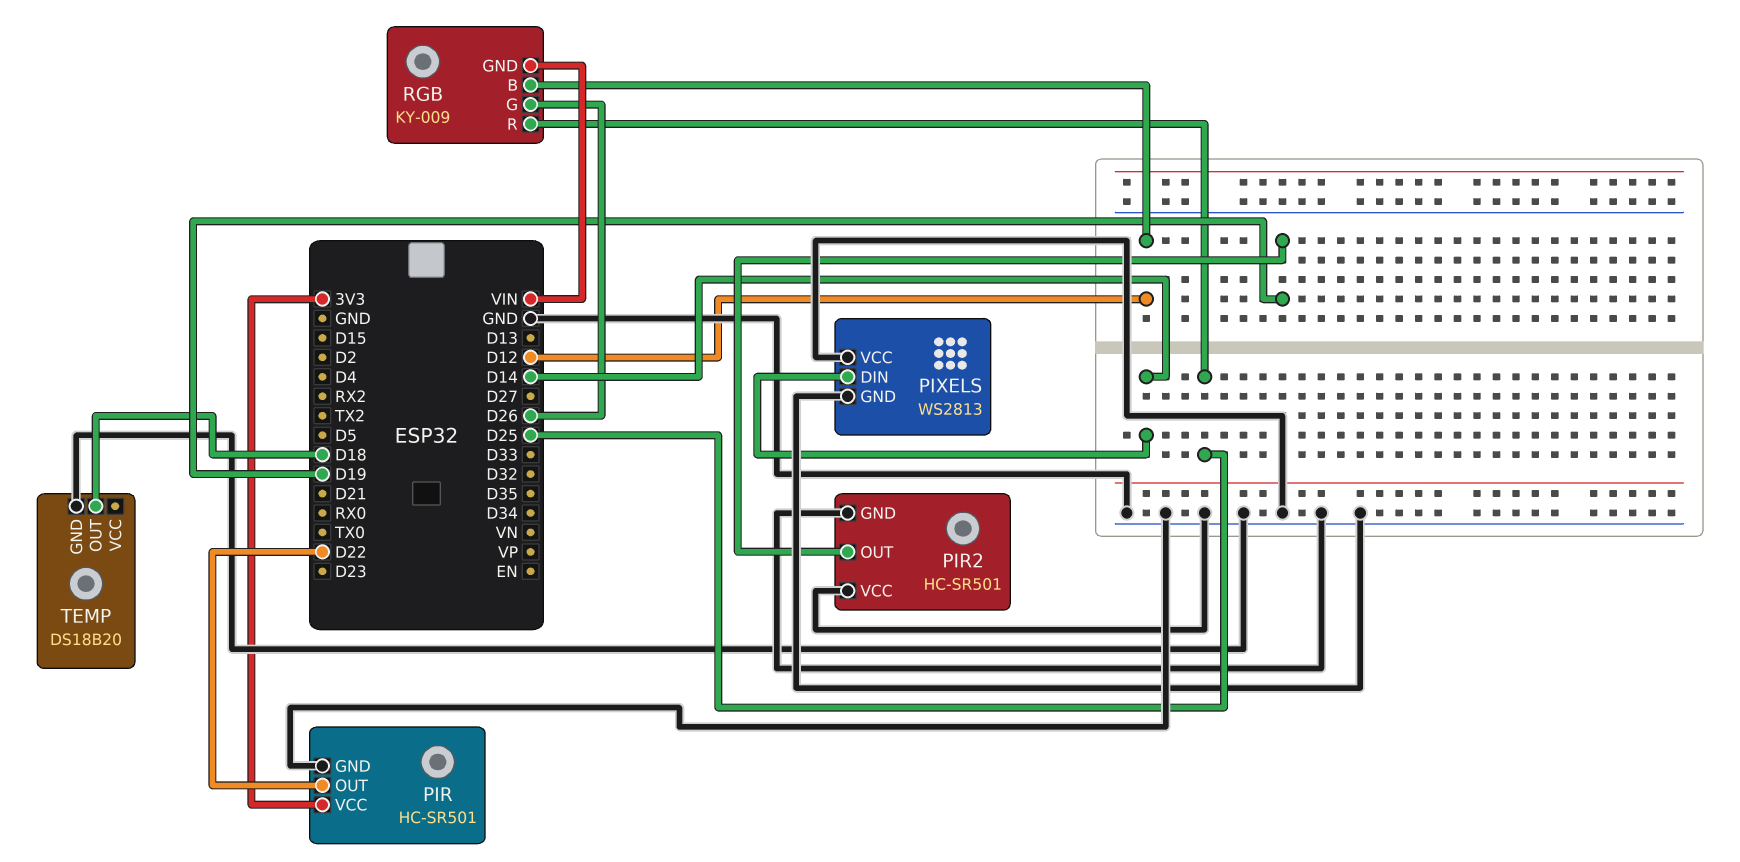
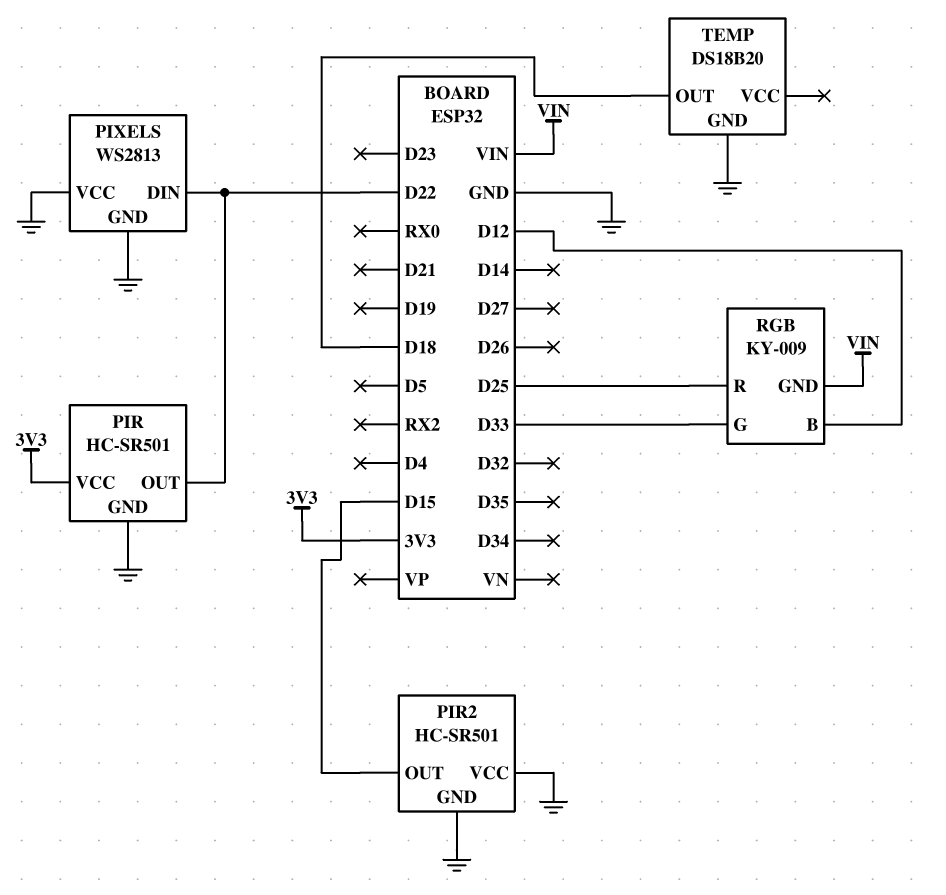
PIR2 pin OUT: D19 -> D15
PIXELS pin DIN: D14 -> D22
RGB pin G: D26 -> D33

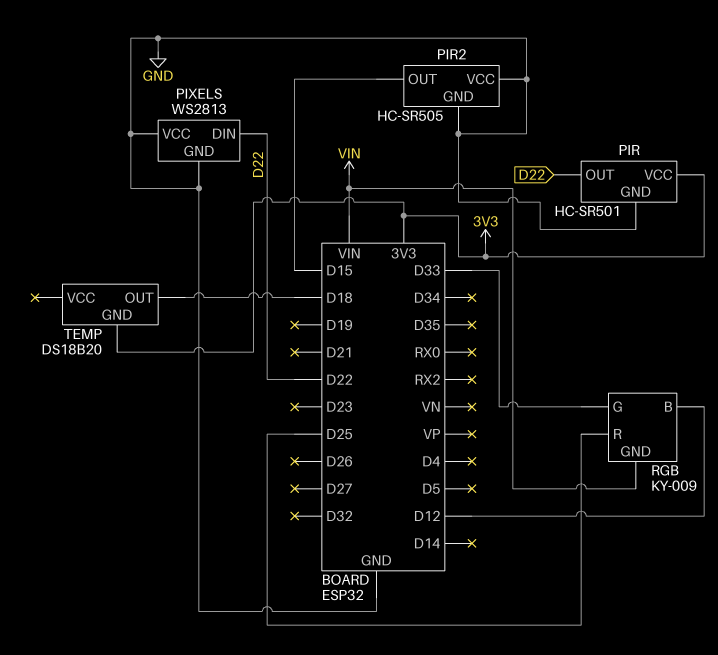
PIR2: HC-SR501 -> HC-SR505
TEMP pin GND: GND -> 3V3

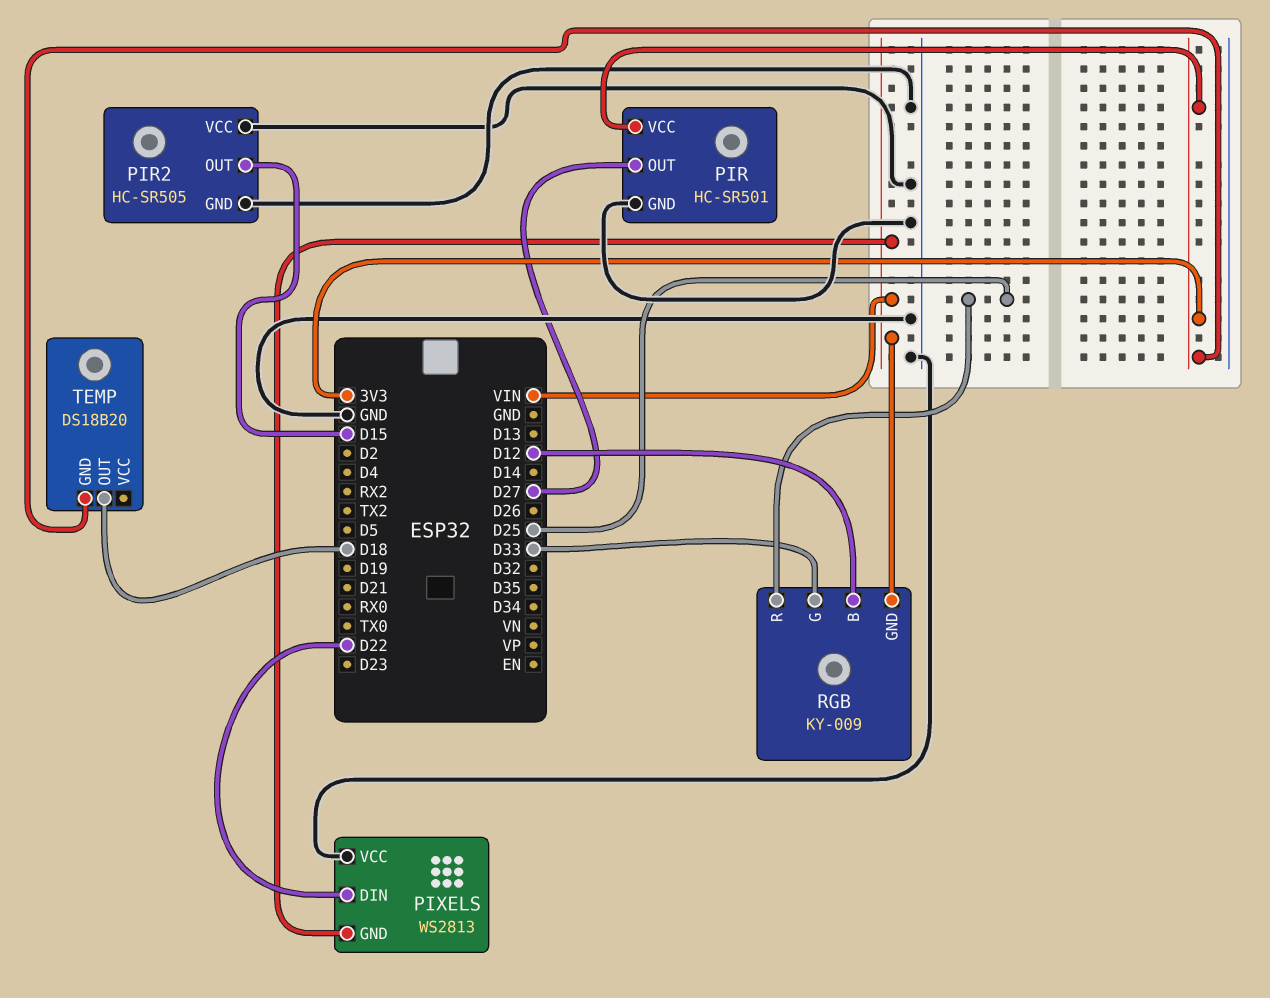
PIR pin OUT: D22 -> D27
PIXELS pin GND: GND -> VIN

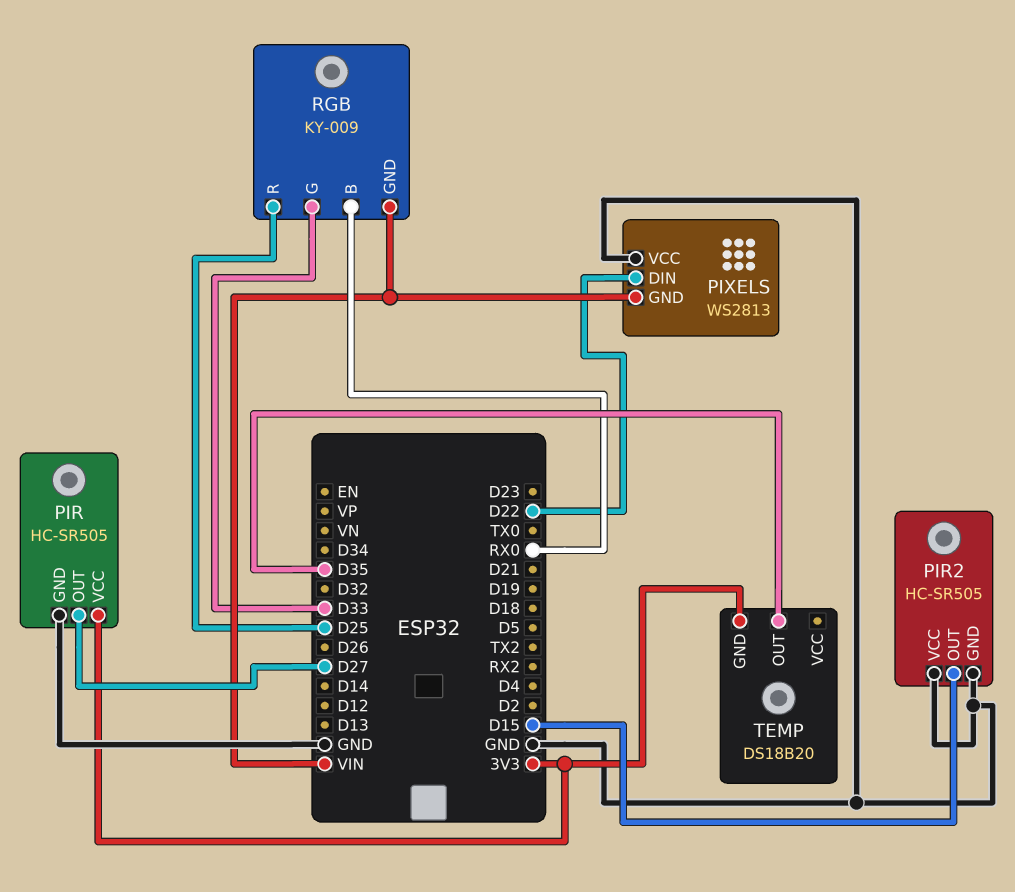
PIR: HC-SR501 -> HC-SR505
RGB pin B: D12 -> RX0
TEMP pin OUT: D18 -> D35

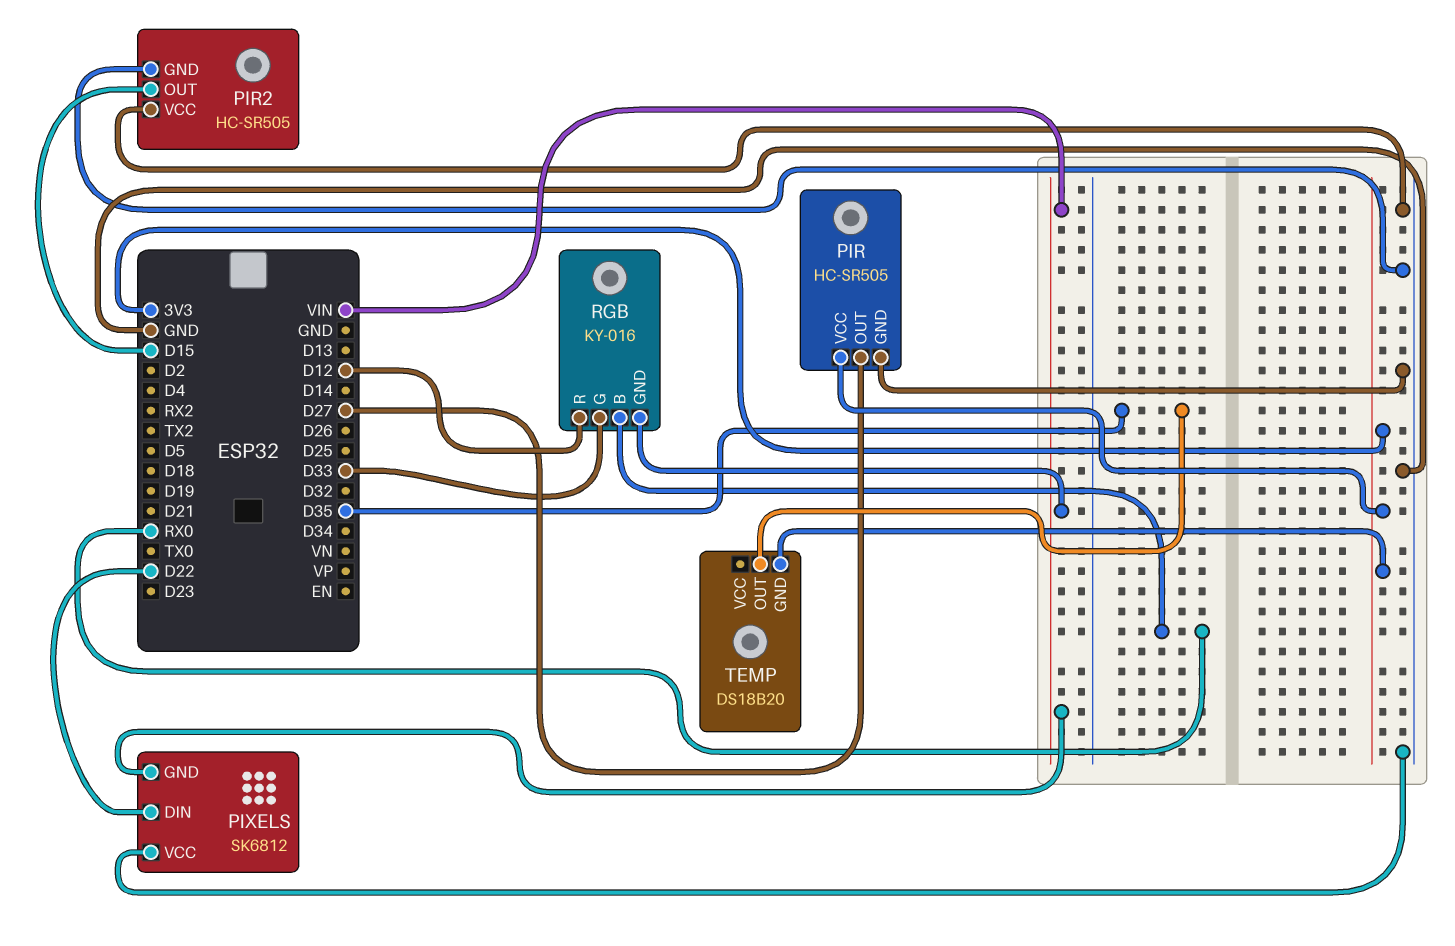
PIXELS: WS2813 -> SK6812
RGB: KY-009 -> KY-016
RGB pin R: D25 -> D12

